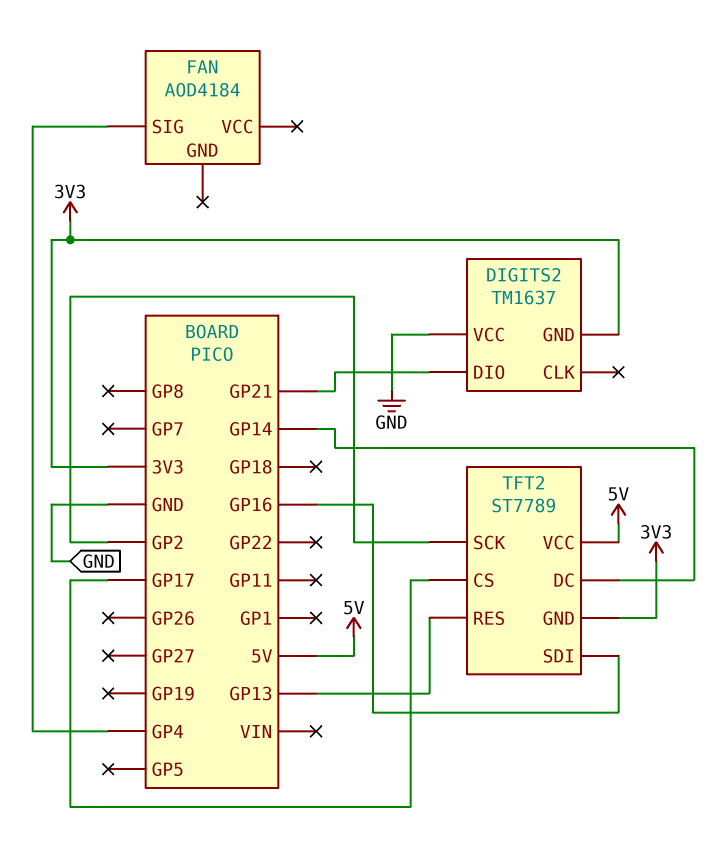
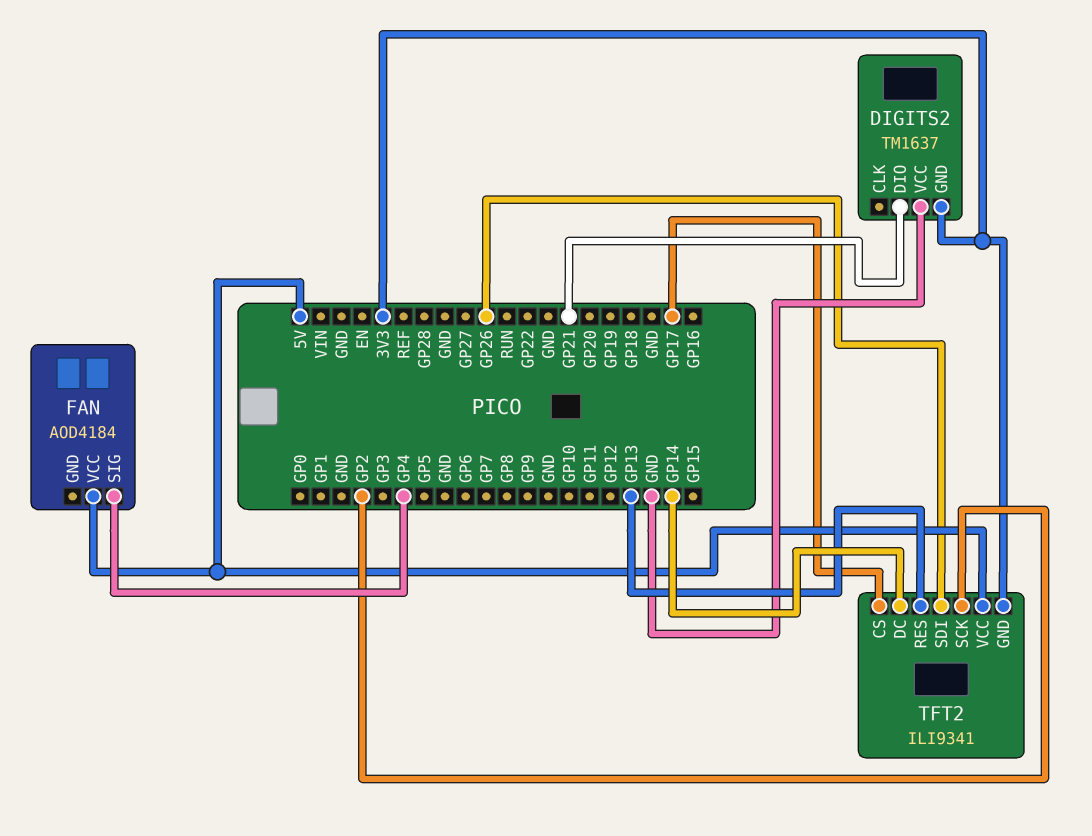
FAN pin VCC: none -> 5V
TFT2: ST7789 -> ILI9341
TFT2 pin SDI: GP16 -> GP26

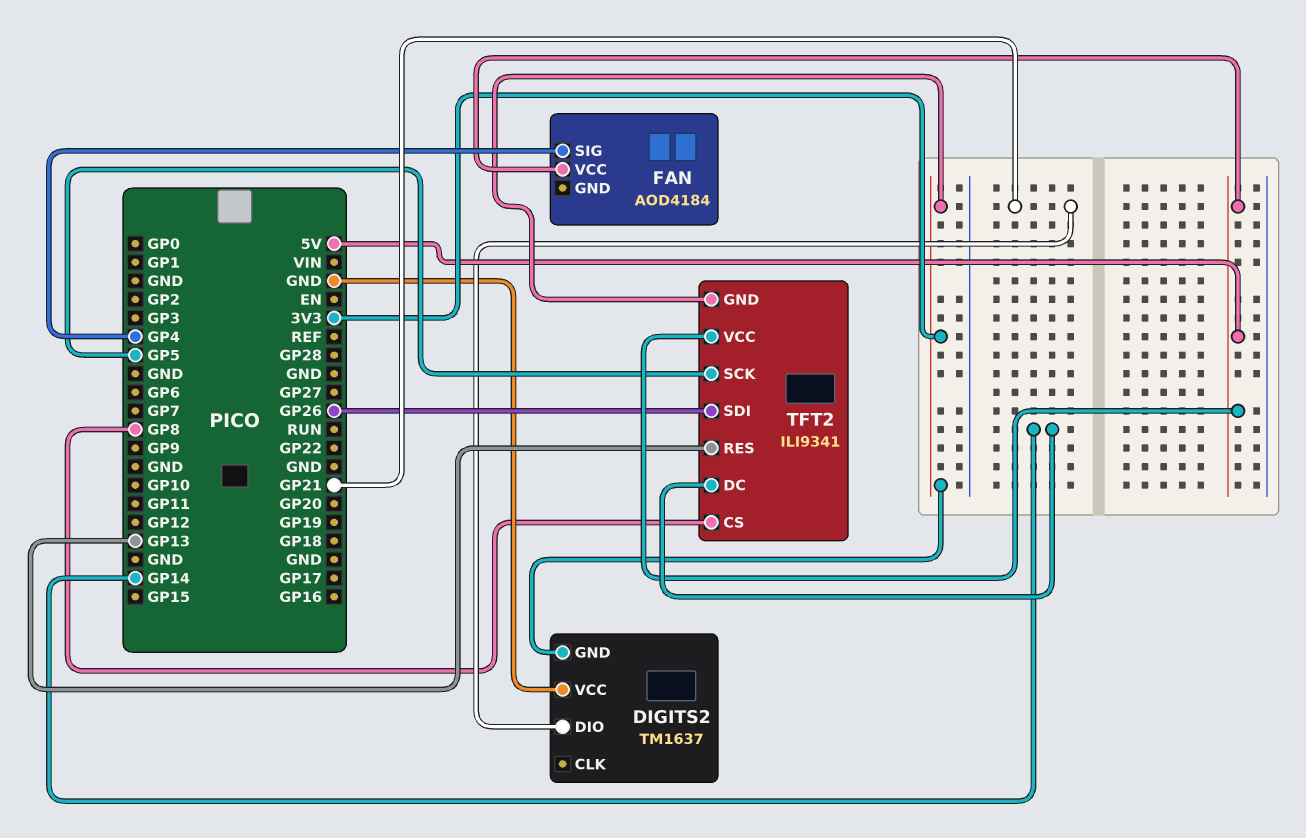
TFT2 pin CS: GP17 -> GP8
TFT2 pin SCK: GP2 -> GP5

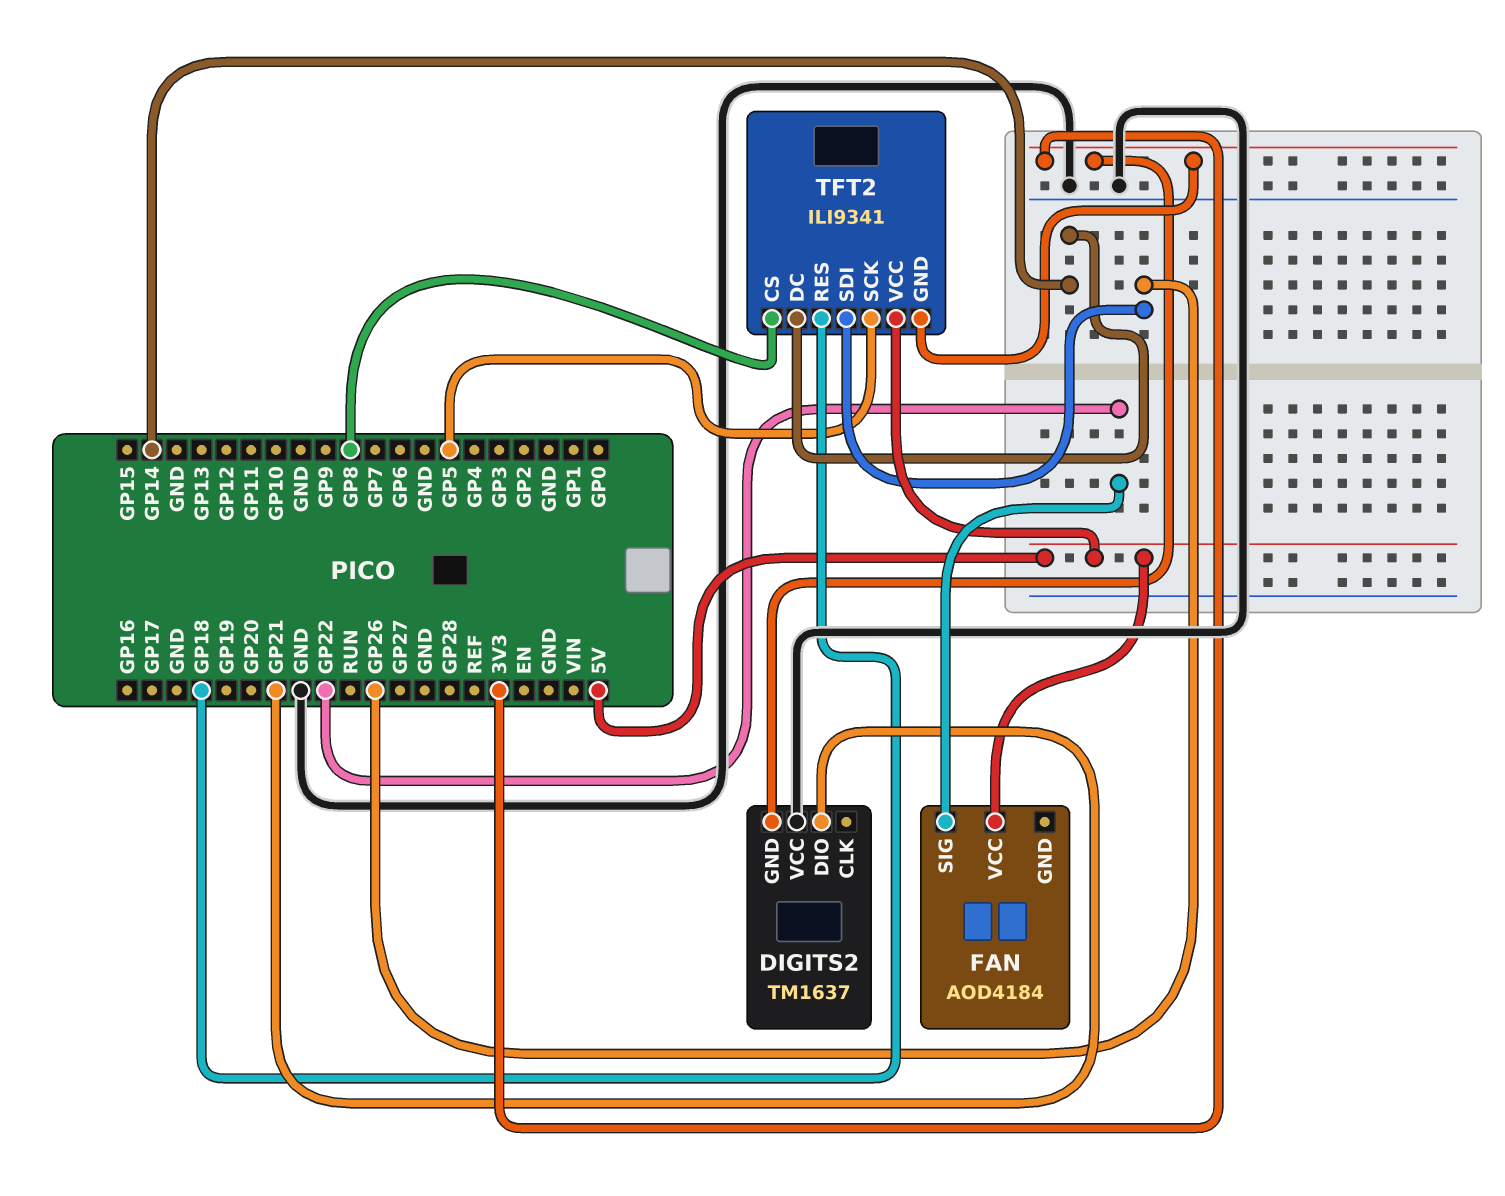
FAN pin SIG: GP4 -> GP22
TFT2 pin RES: GP13 -> GP18

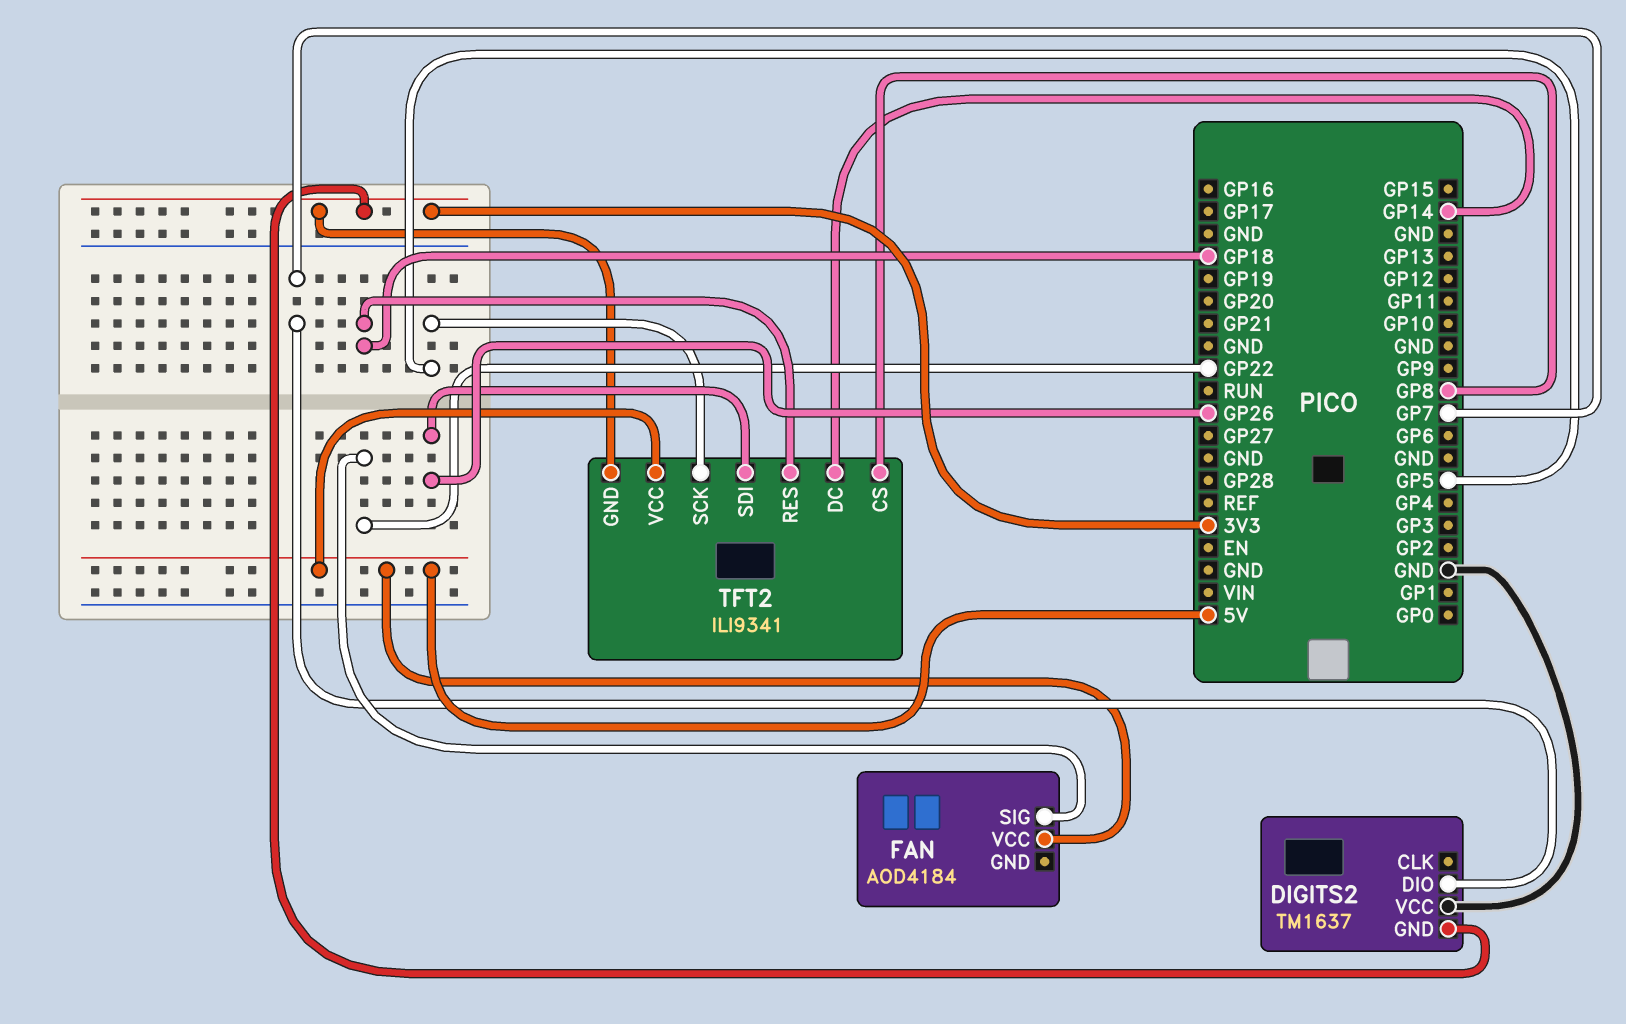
DIGITS2 pin DIO: GP21 -> GP7

